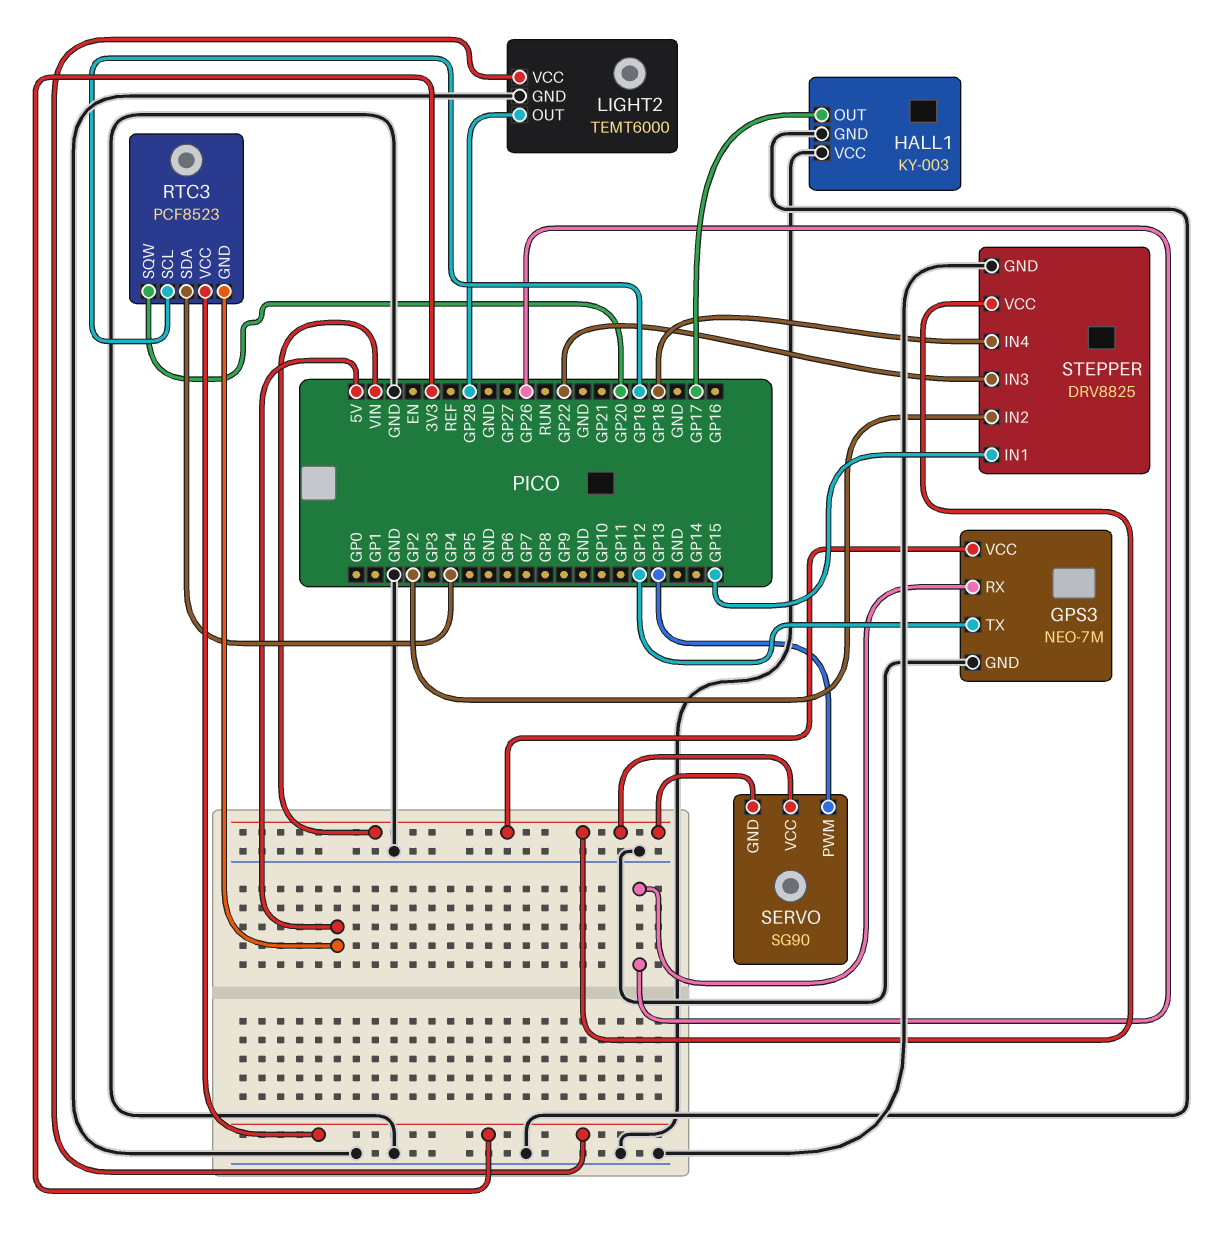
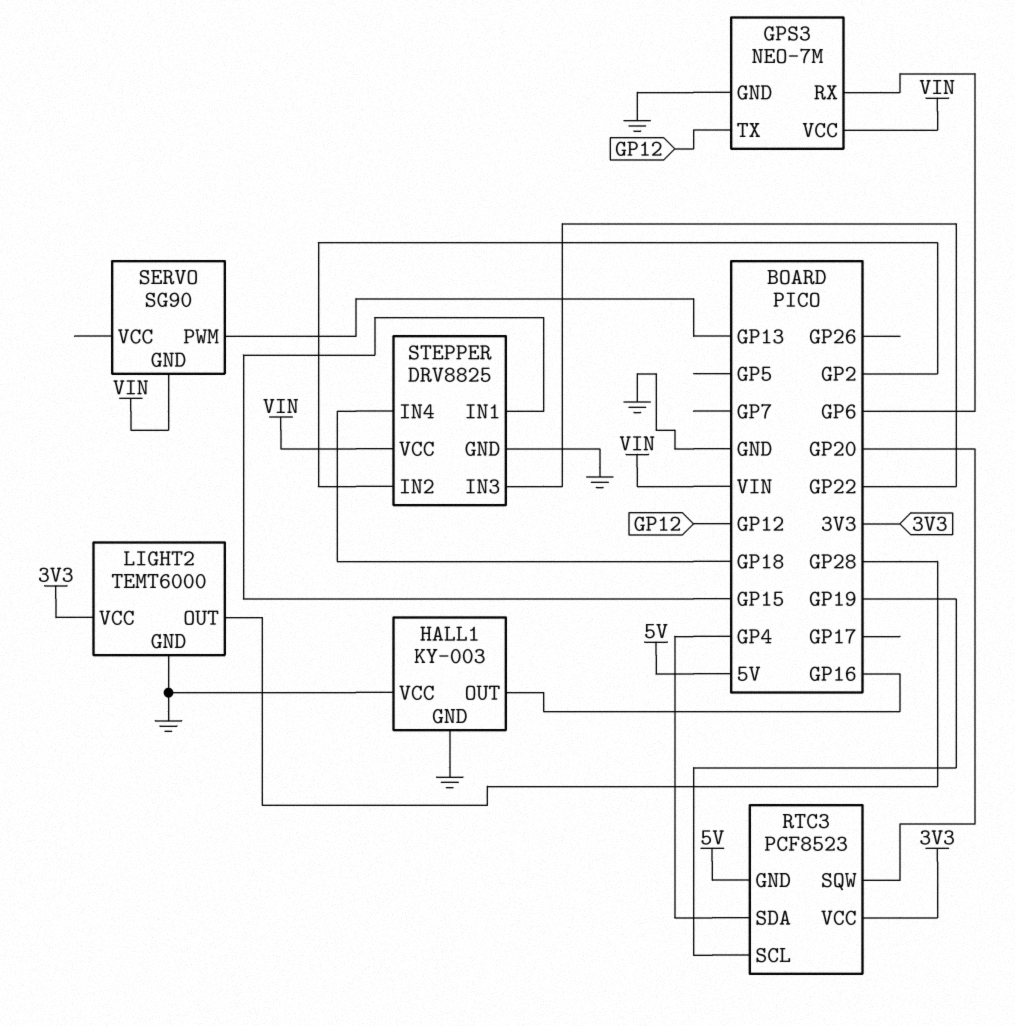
GPS3 pin RX: GP26 -> GP6
HALL1 pin OUT: GP17 -> GP16
SERVO pin VCC: VIN -> none

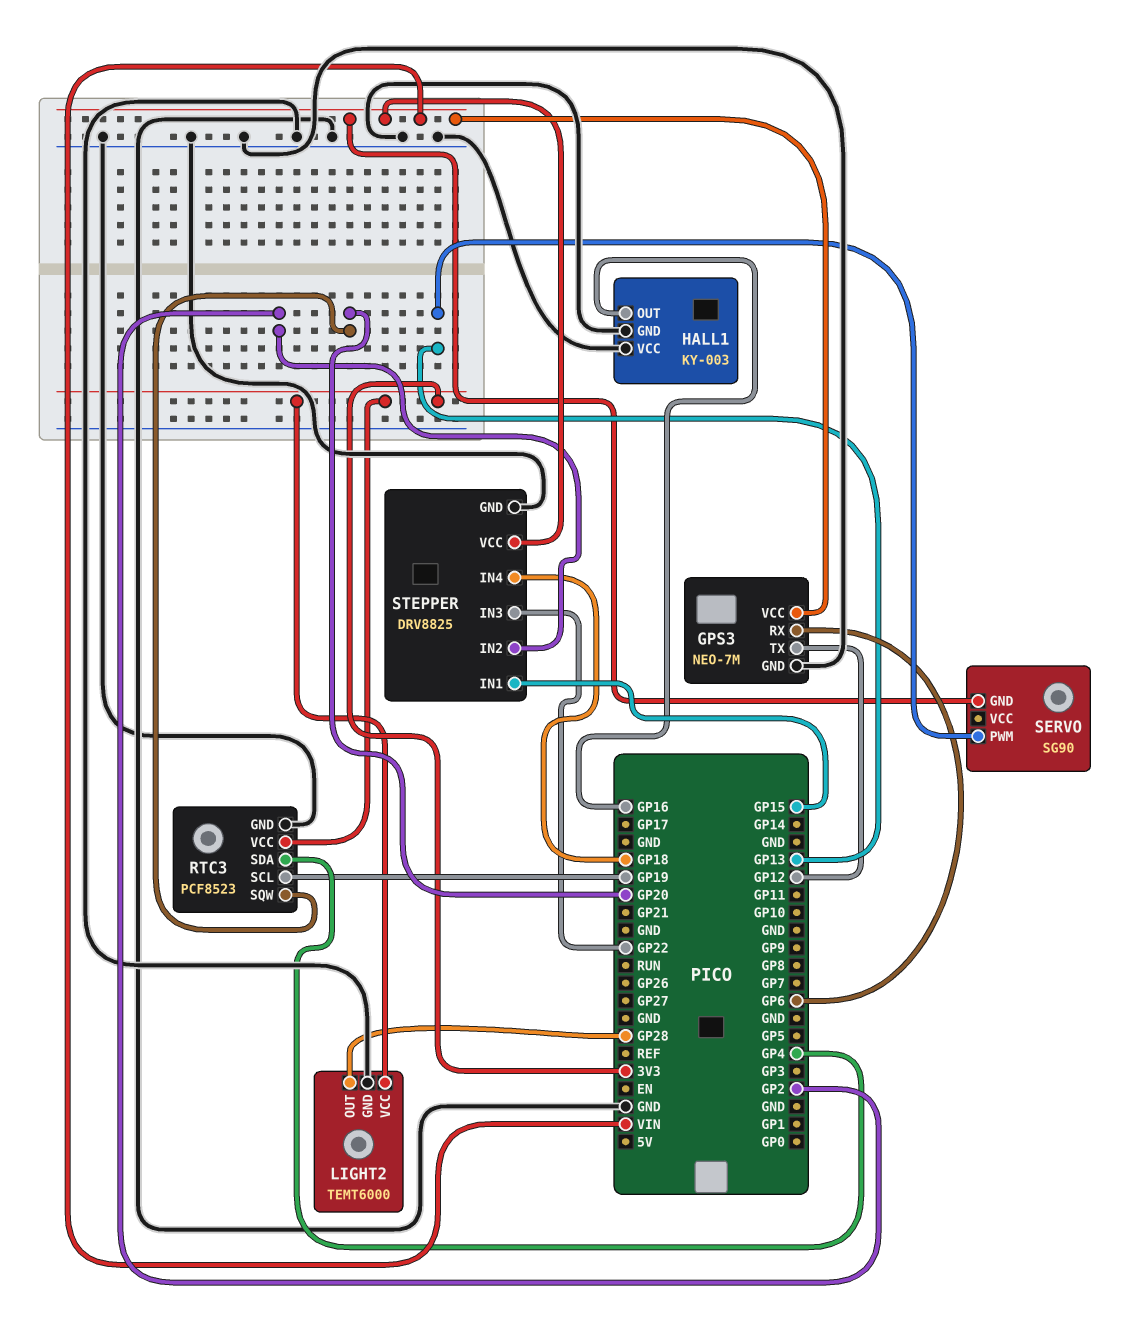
RTC3 pin GND: 5V -> GND

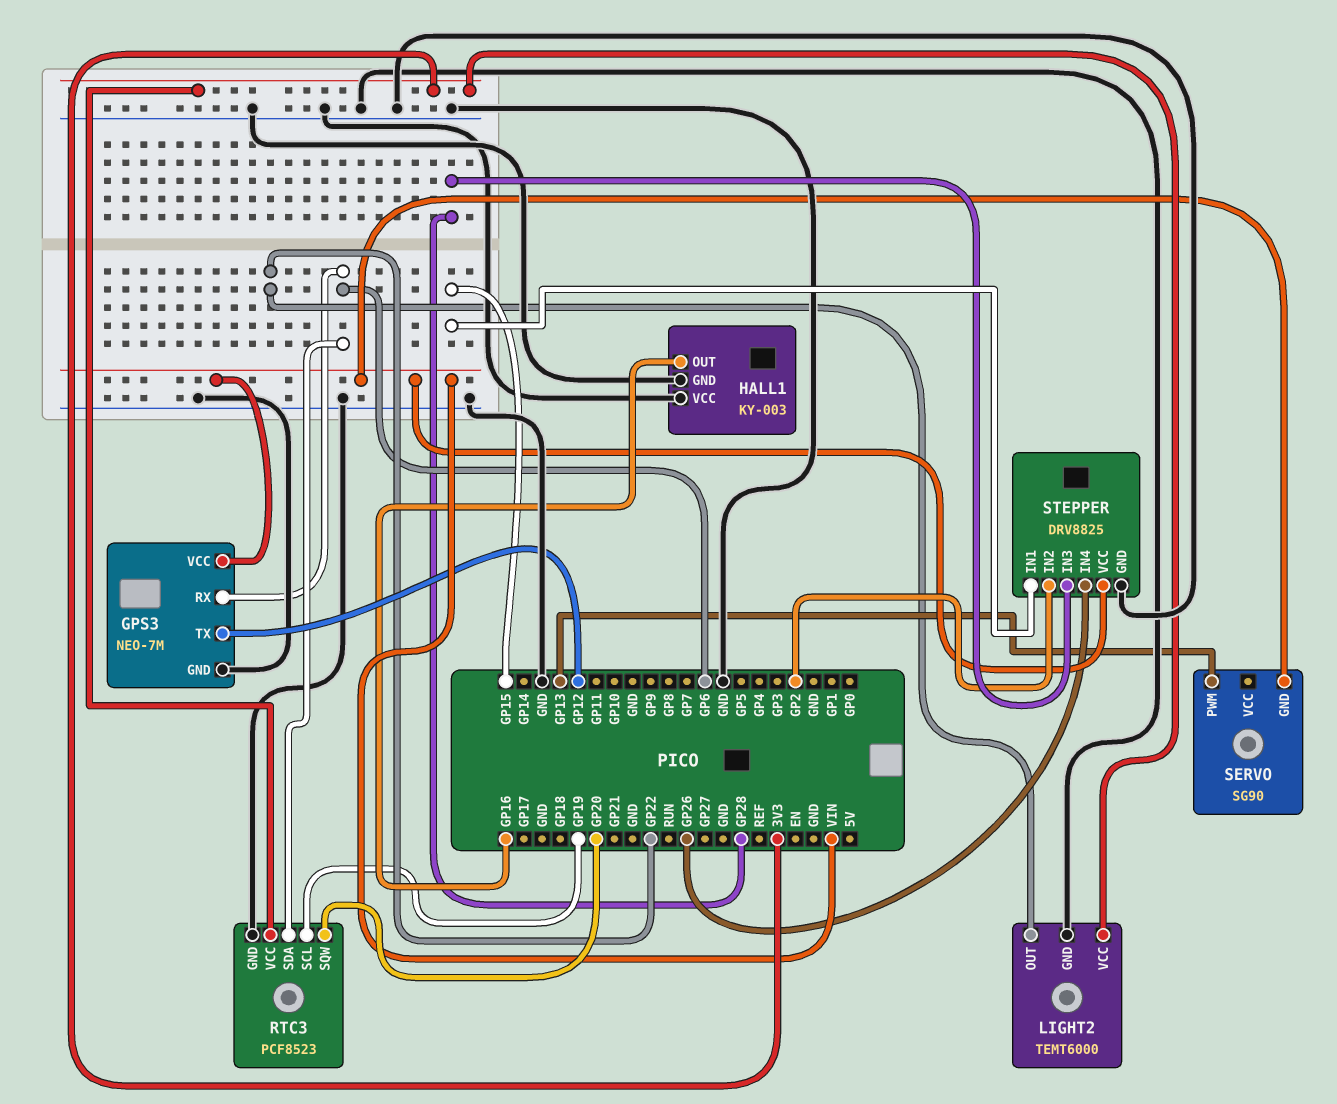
LIGHT2 pin OUT: GP28 -> GP22
RTC3 pin SDA: GP4 -> GP6
STEPPER pin IN3: GP22 -> GP28
STEPPER pin IN4: GP18 -> GP26

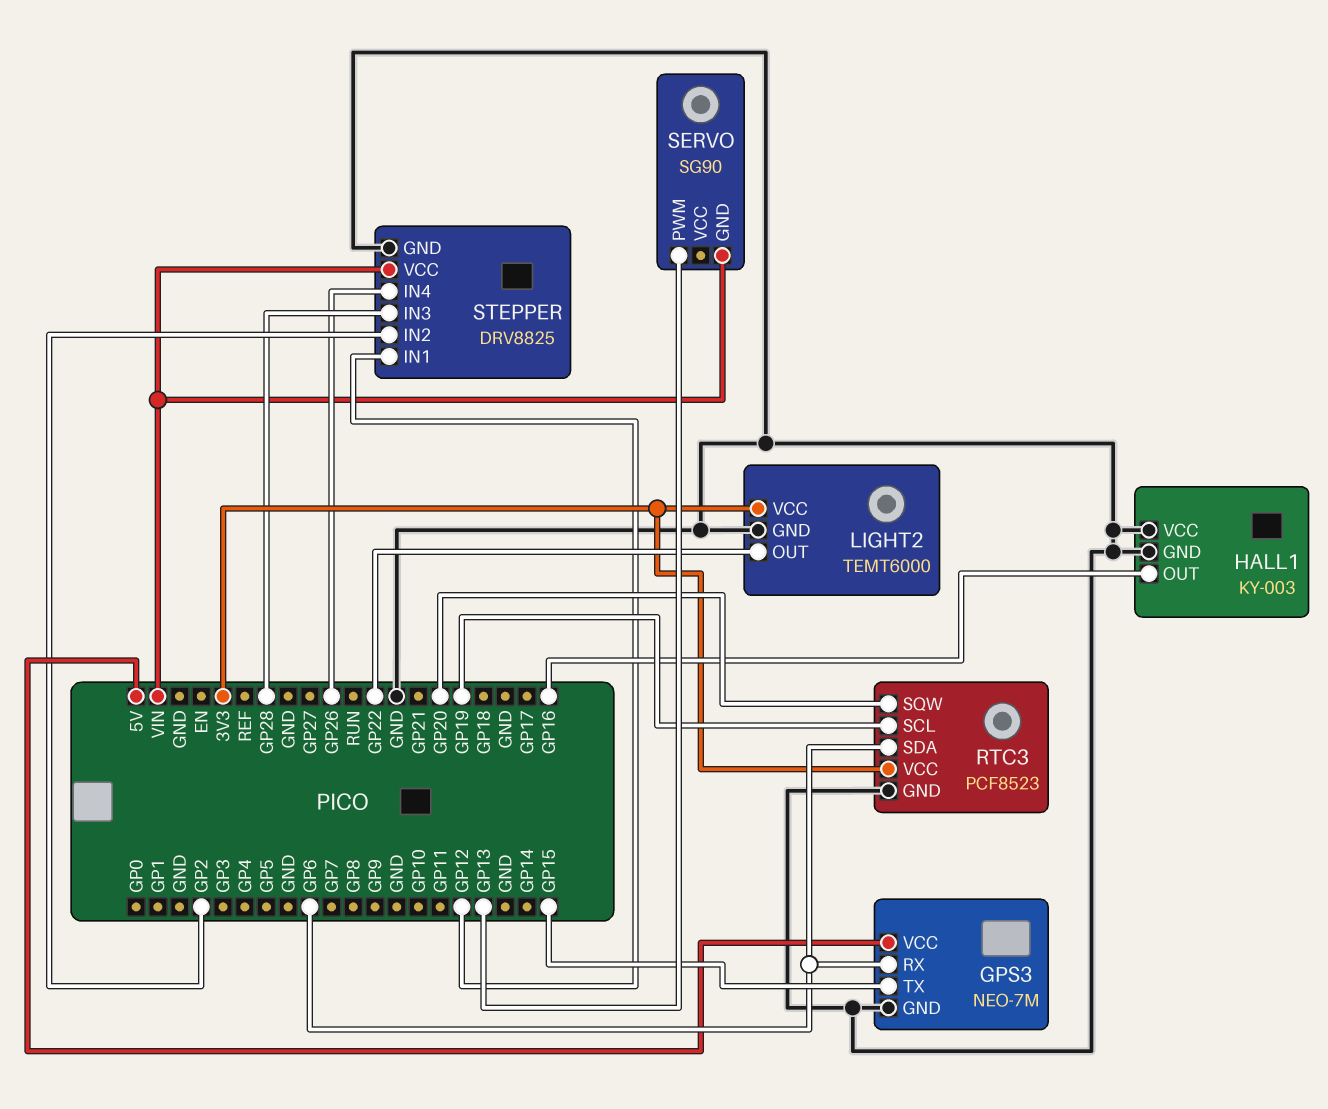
GPS3 pin TX: GP12 -> GP15
GPS3 pin VCC: VIN -> 5V
STEPPER pin IN1: GP15 -> GP12

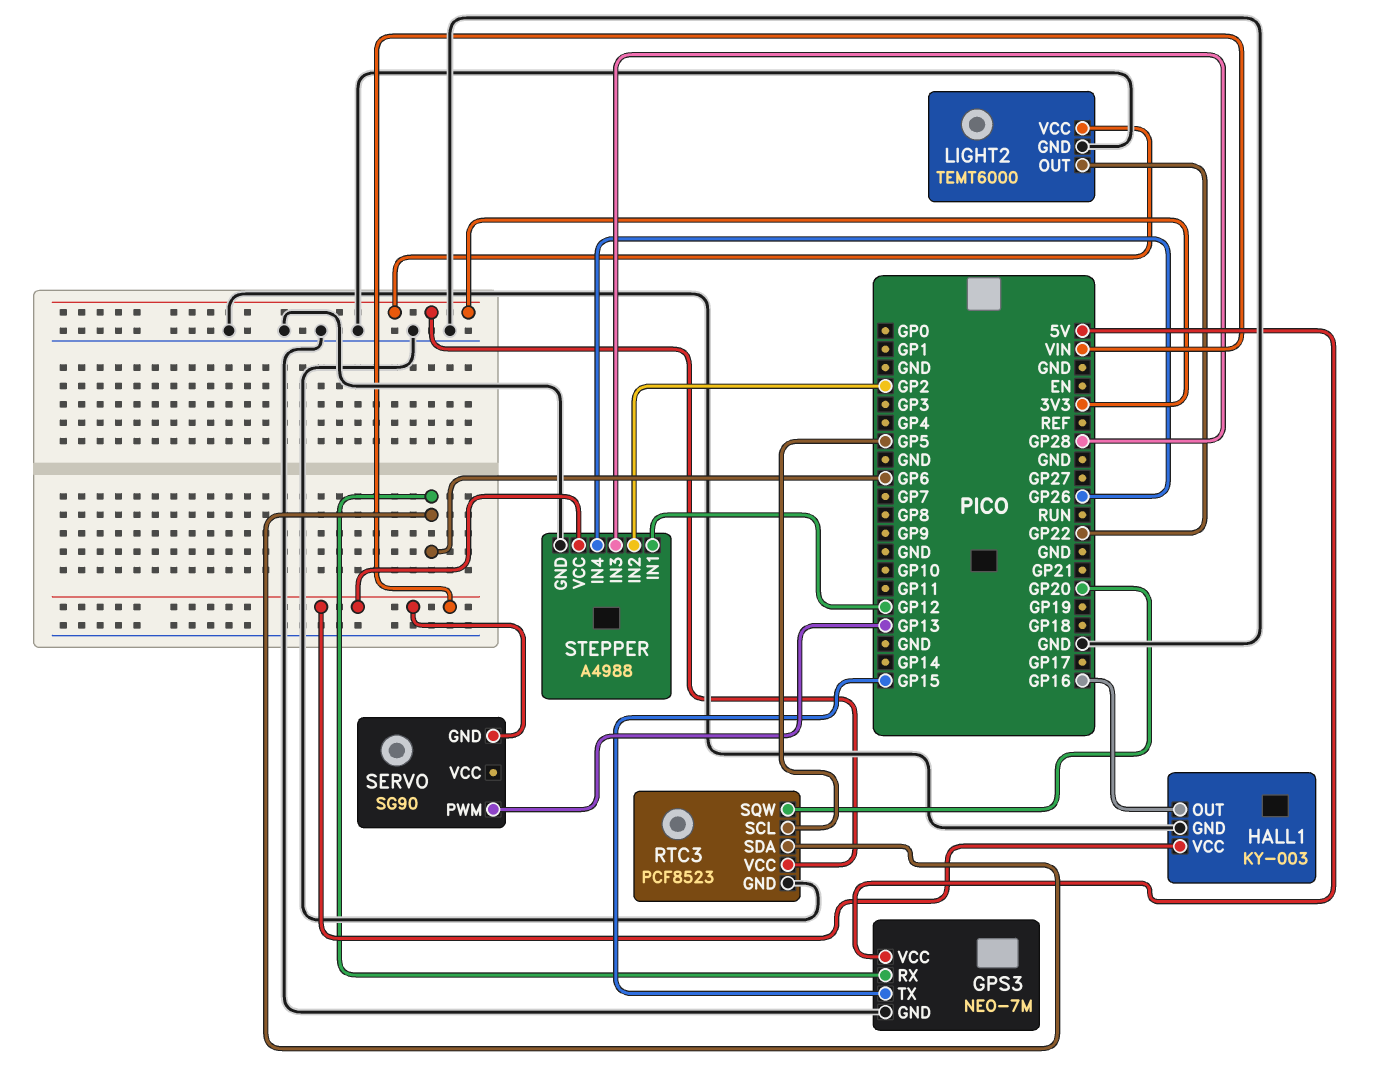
HALL1 pin VCC: GND -> VIN
RTC3 pin SCL: GP19 -> GP5
STEPPER: DRV8825 -> A4988

